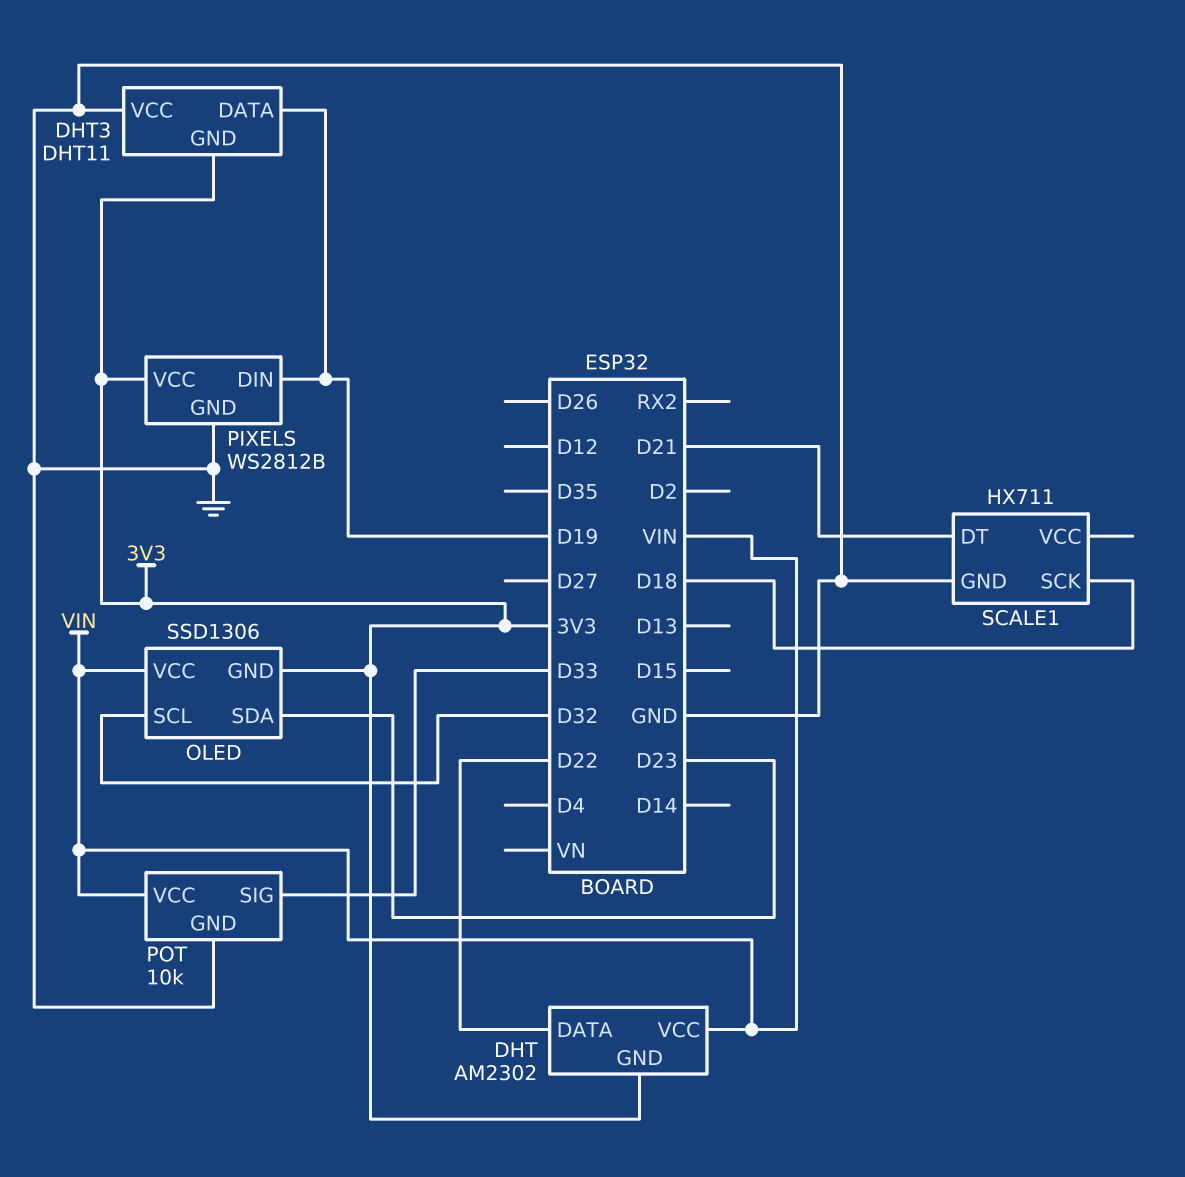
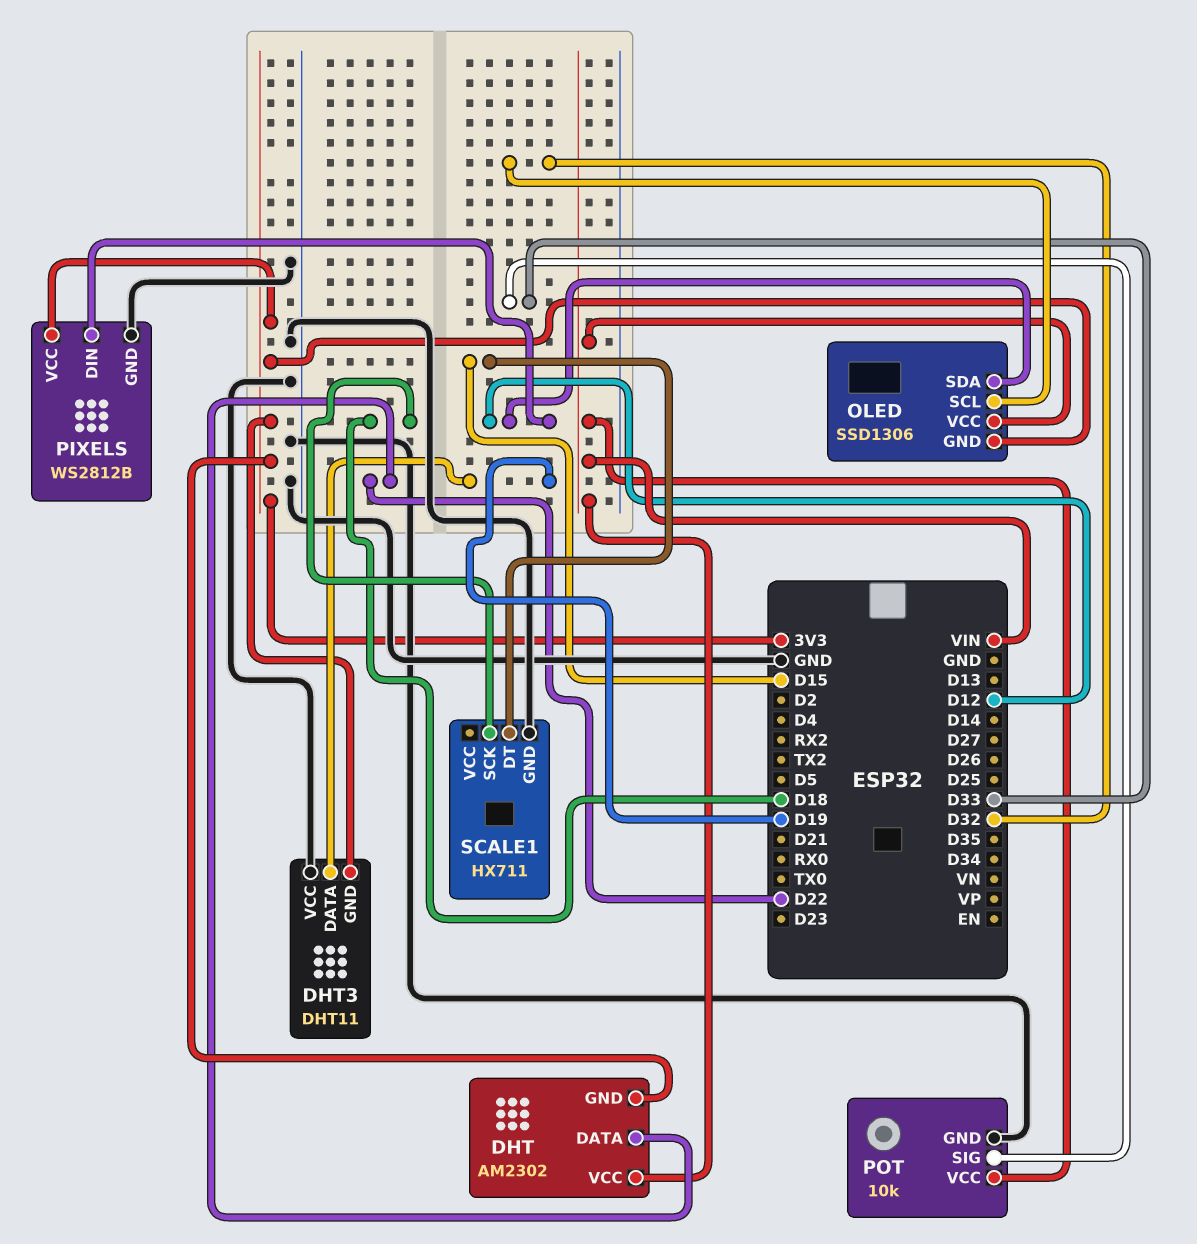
OLED pin SDA: D23 -> D12
PIXELS pin DIN: D19 -> D12
SCALE1 pin DT: D21 -> D15

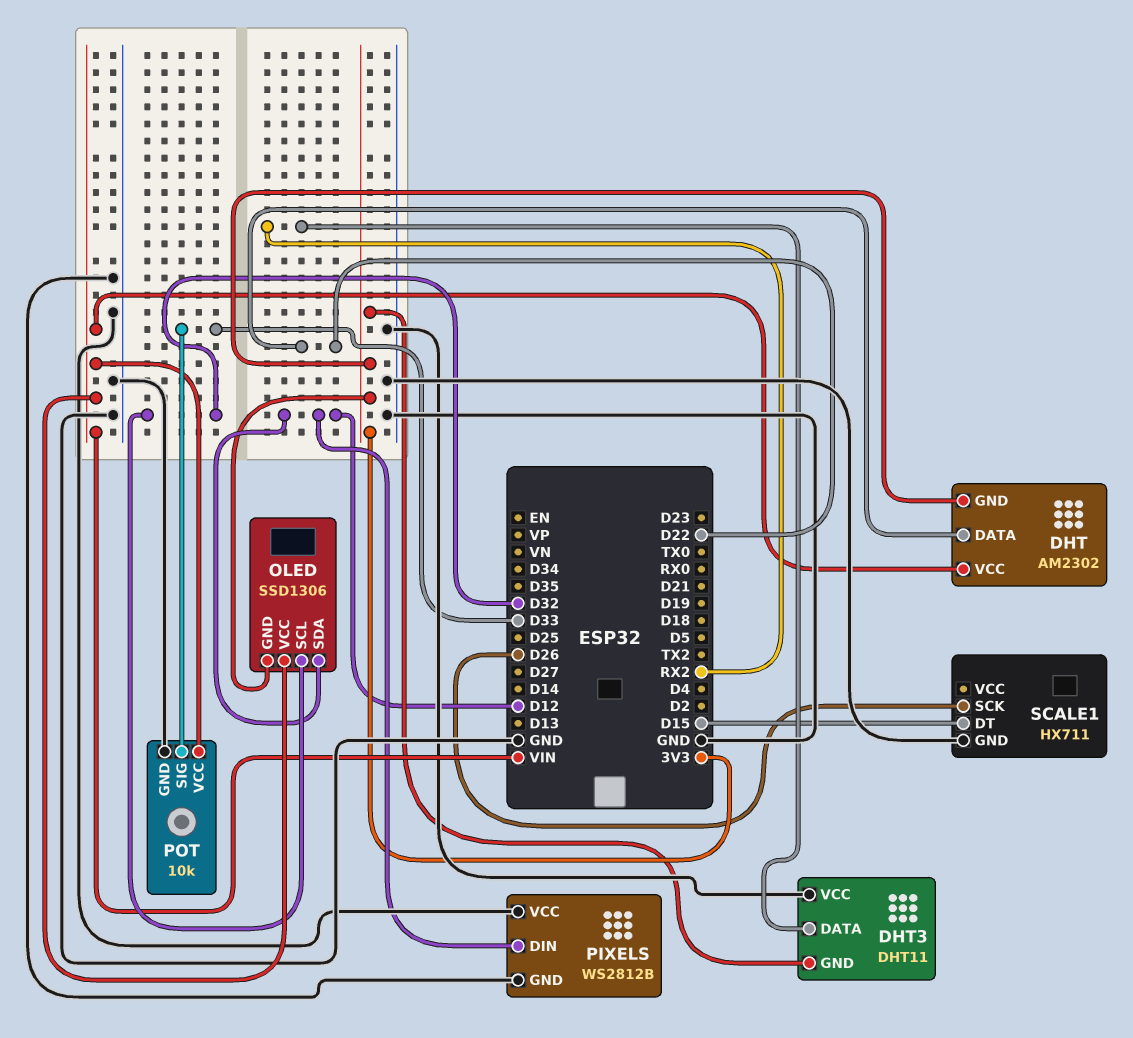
DHT3 pin DATA: D19 -> RX2
PIXELS pin VCC: 3V3 -> GND
SCALE1 pin SCK: D18 -> D26

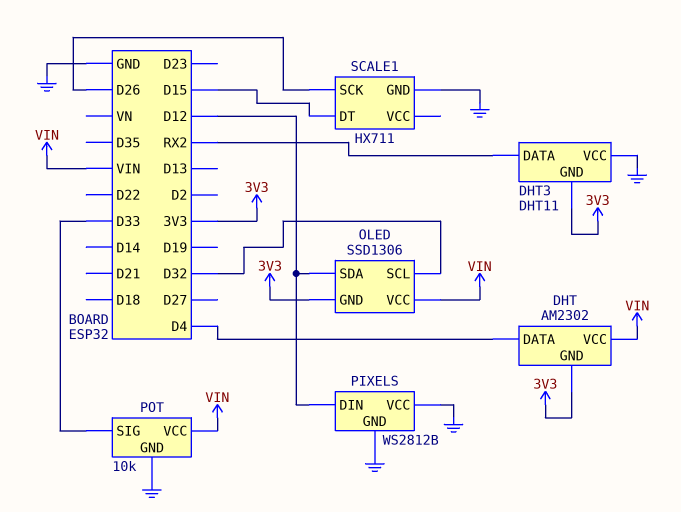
DHT pin DATA: D22 -> D4

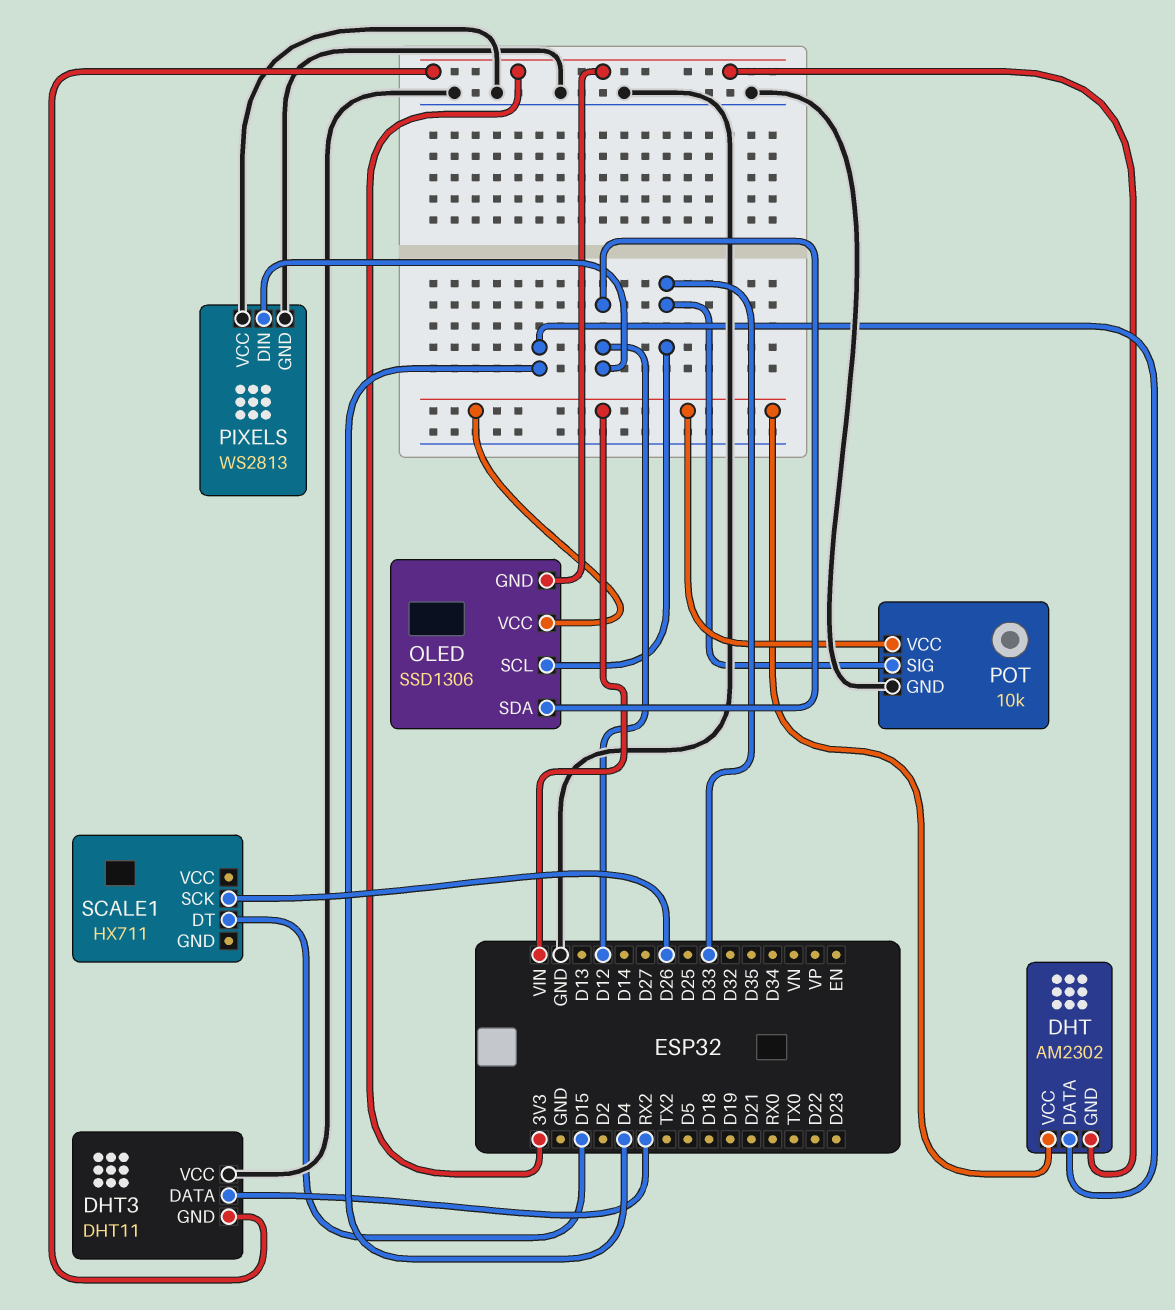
OLED pin SCL: D32 -> D33
PIXELS: WS2812B -> WS2813
SCALE1 pin GND: GND -> none

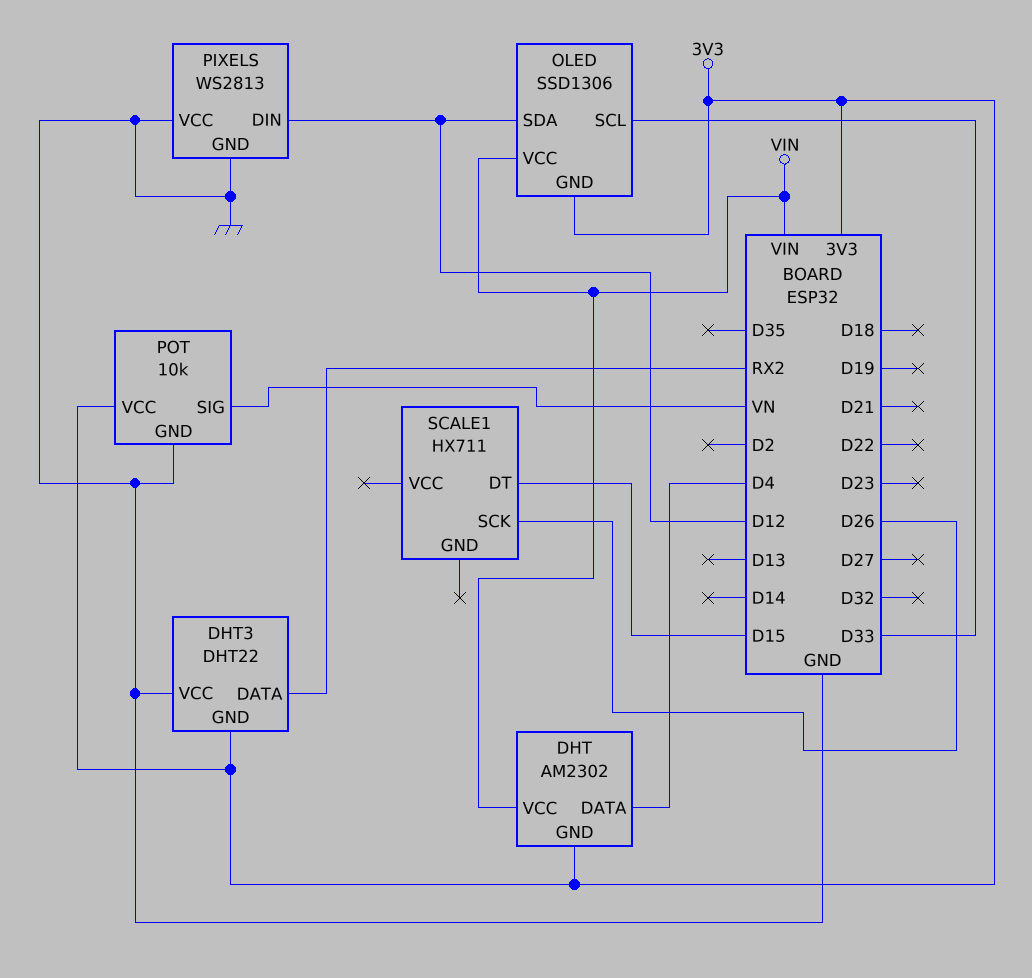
DHT3: DHT11 -> DHT22
POT pin SIG: D33 -> VN
POT pin VCC: VIN -> 3V3

